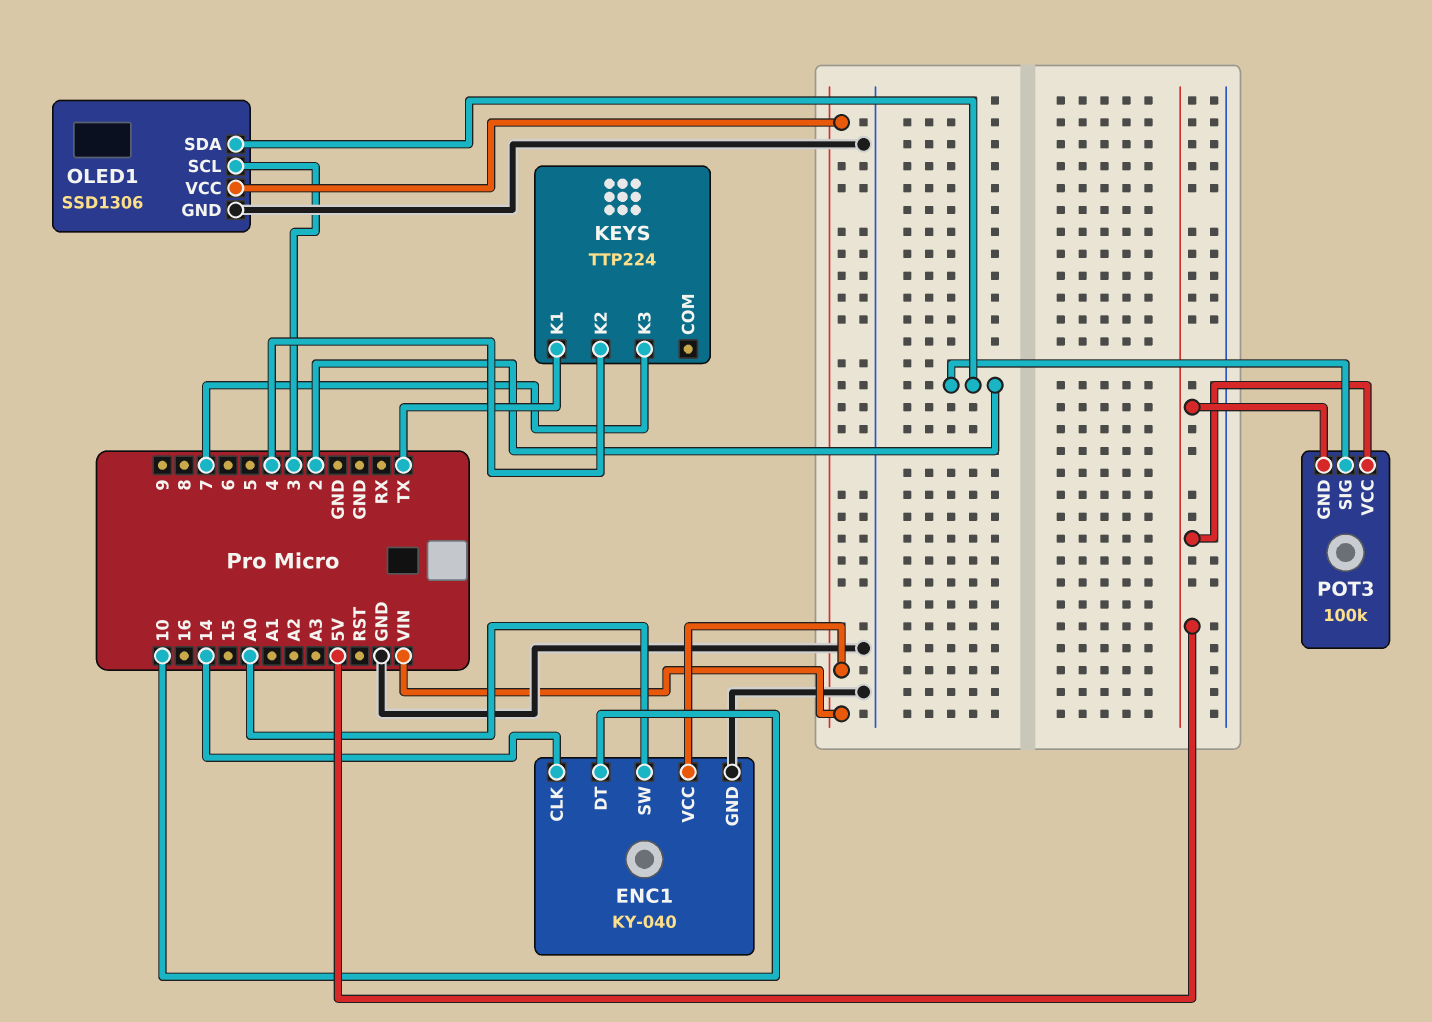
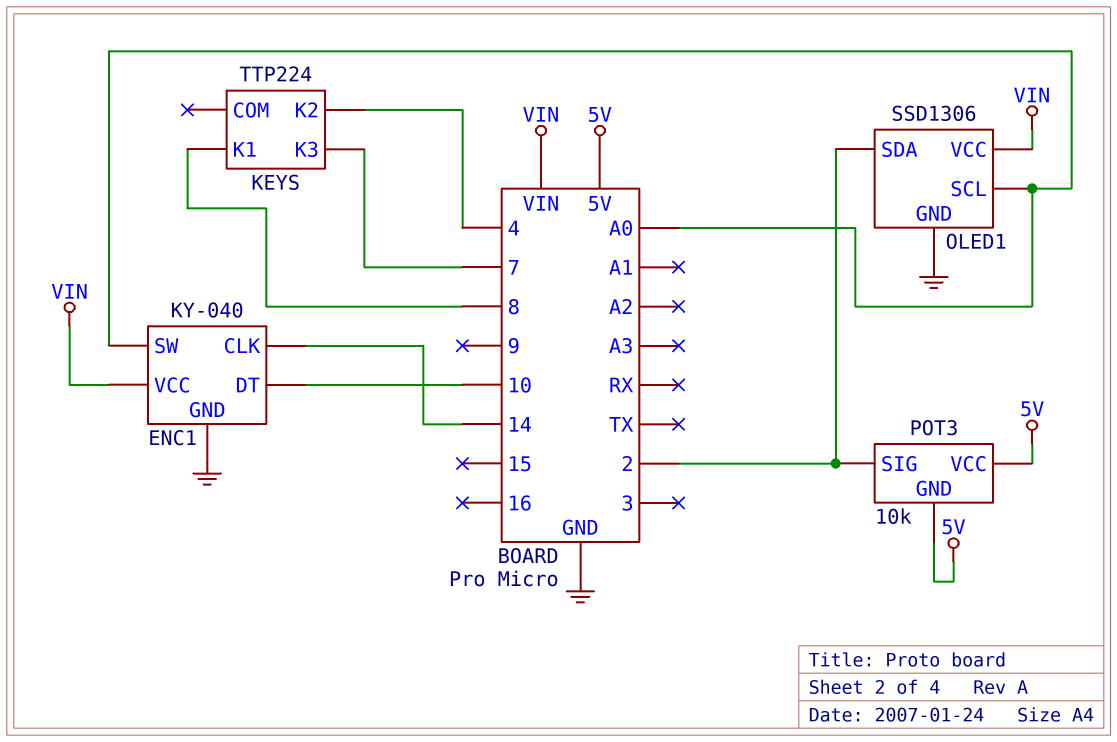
KEYS pin K1: TX -> 8
OLED1 pin SCL: 3 -> A0
POT3: 100k -> 10k

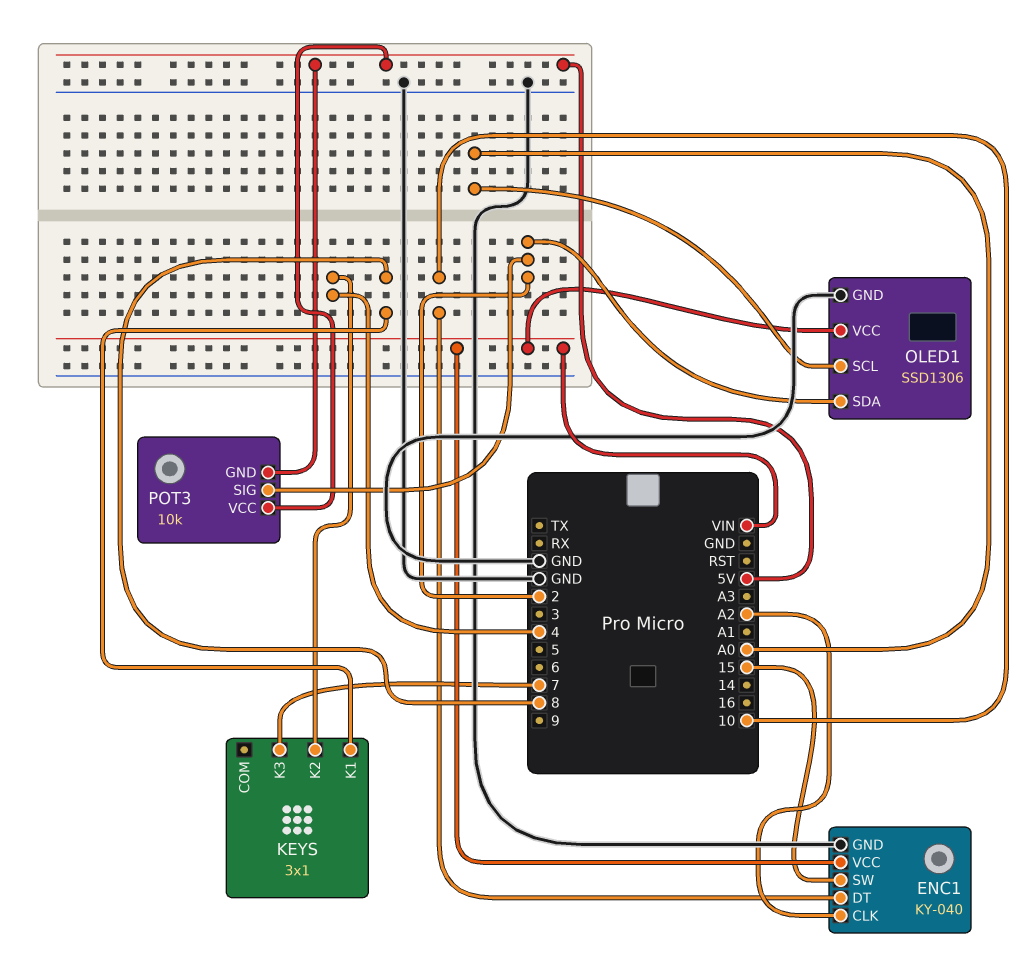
ENC1 pin CLK: 14 -> A2
ENC1 pin SW: A0 -> 15
KEYS: TTP224 -> 3x1

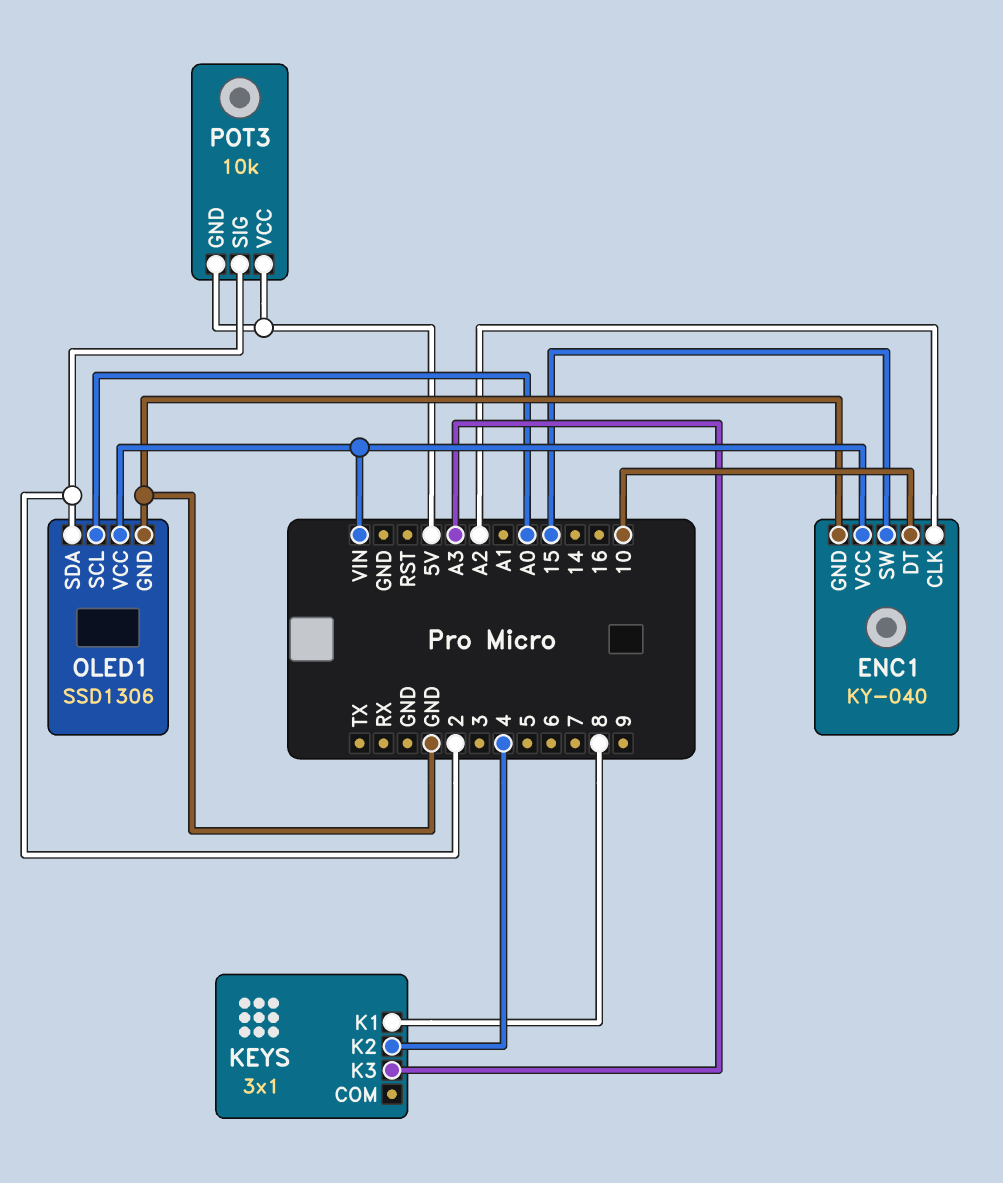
KEYS pin K3: 7 -> A3

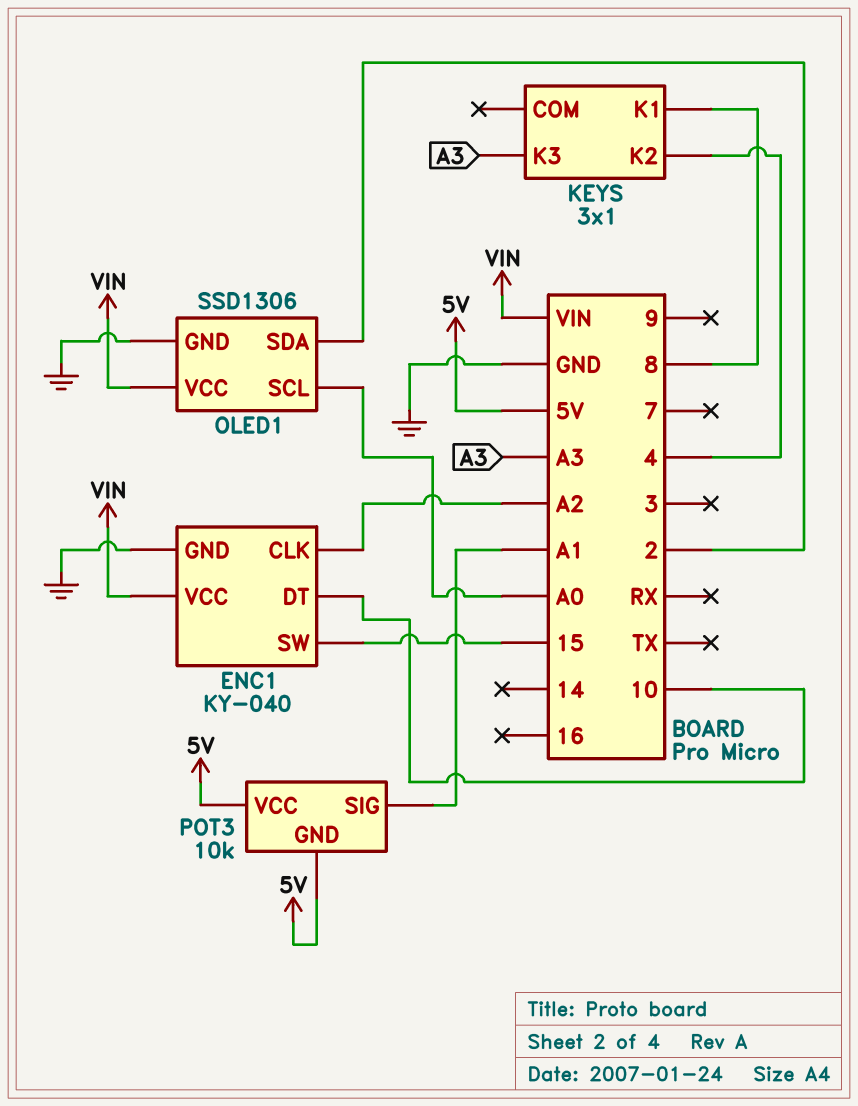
POT3 pin SIG: 2 -> A1

